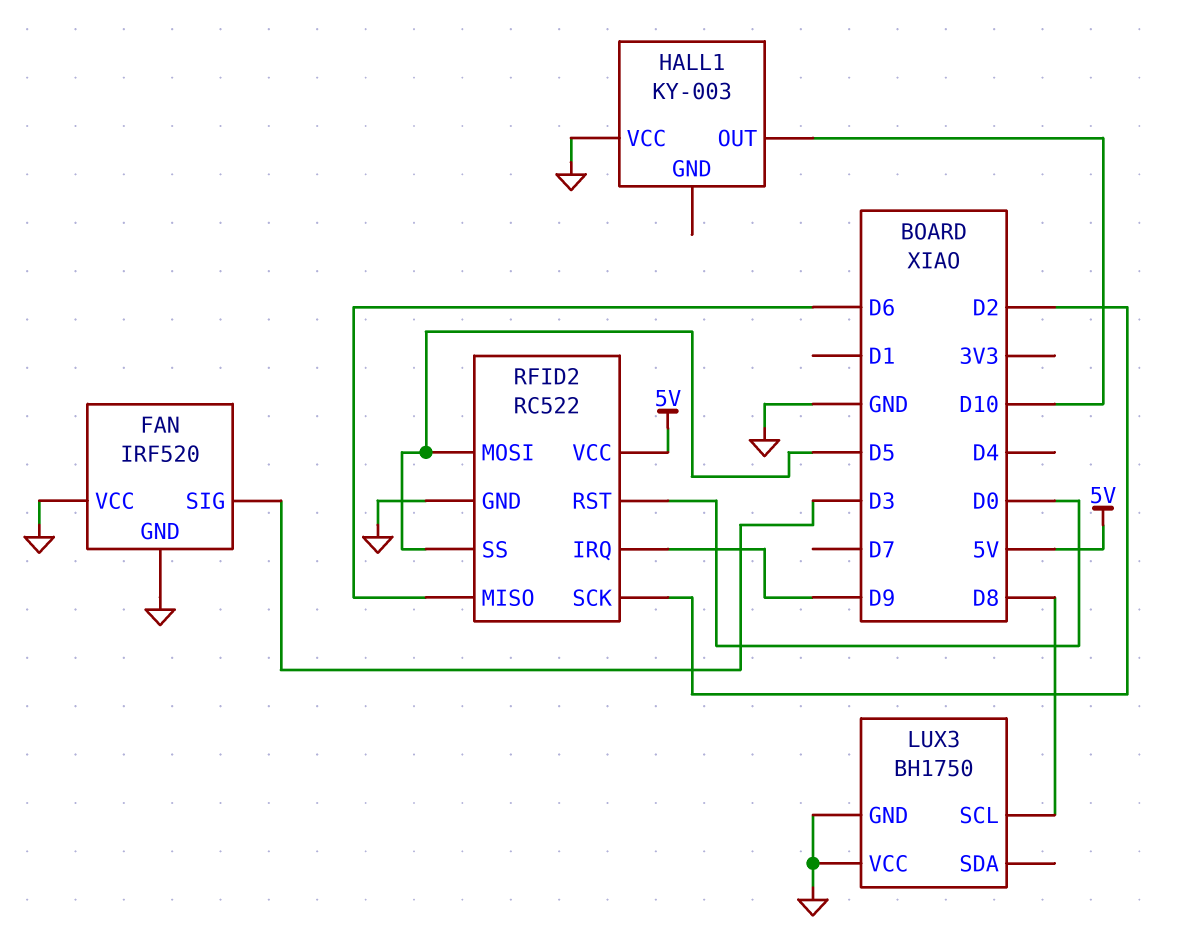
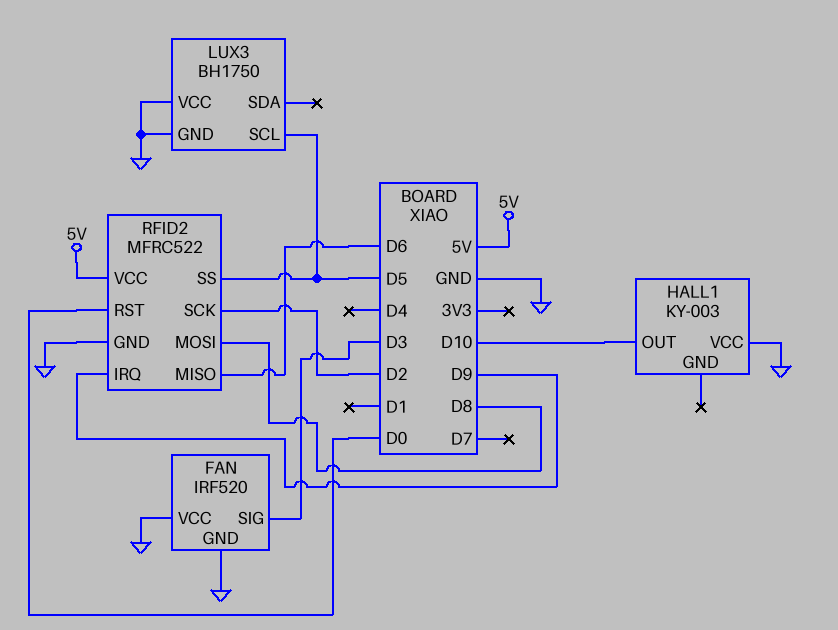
LUX3 pin SCL: D8 -> D5
RFID2: RC522 -> MFRC522
RFID2 pin MOSI: D5 -> D8

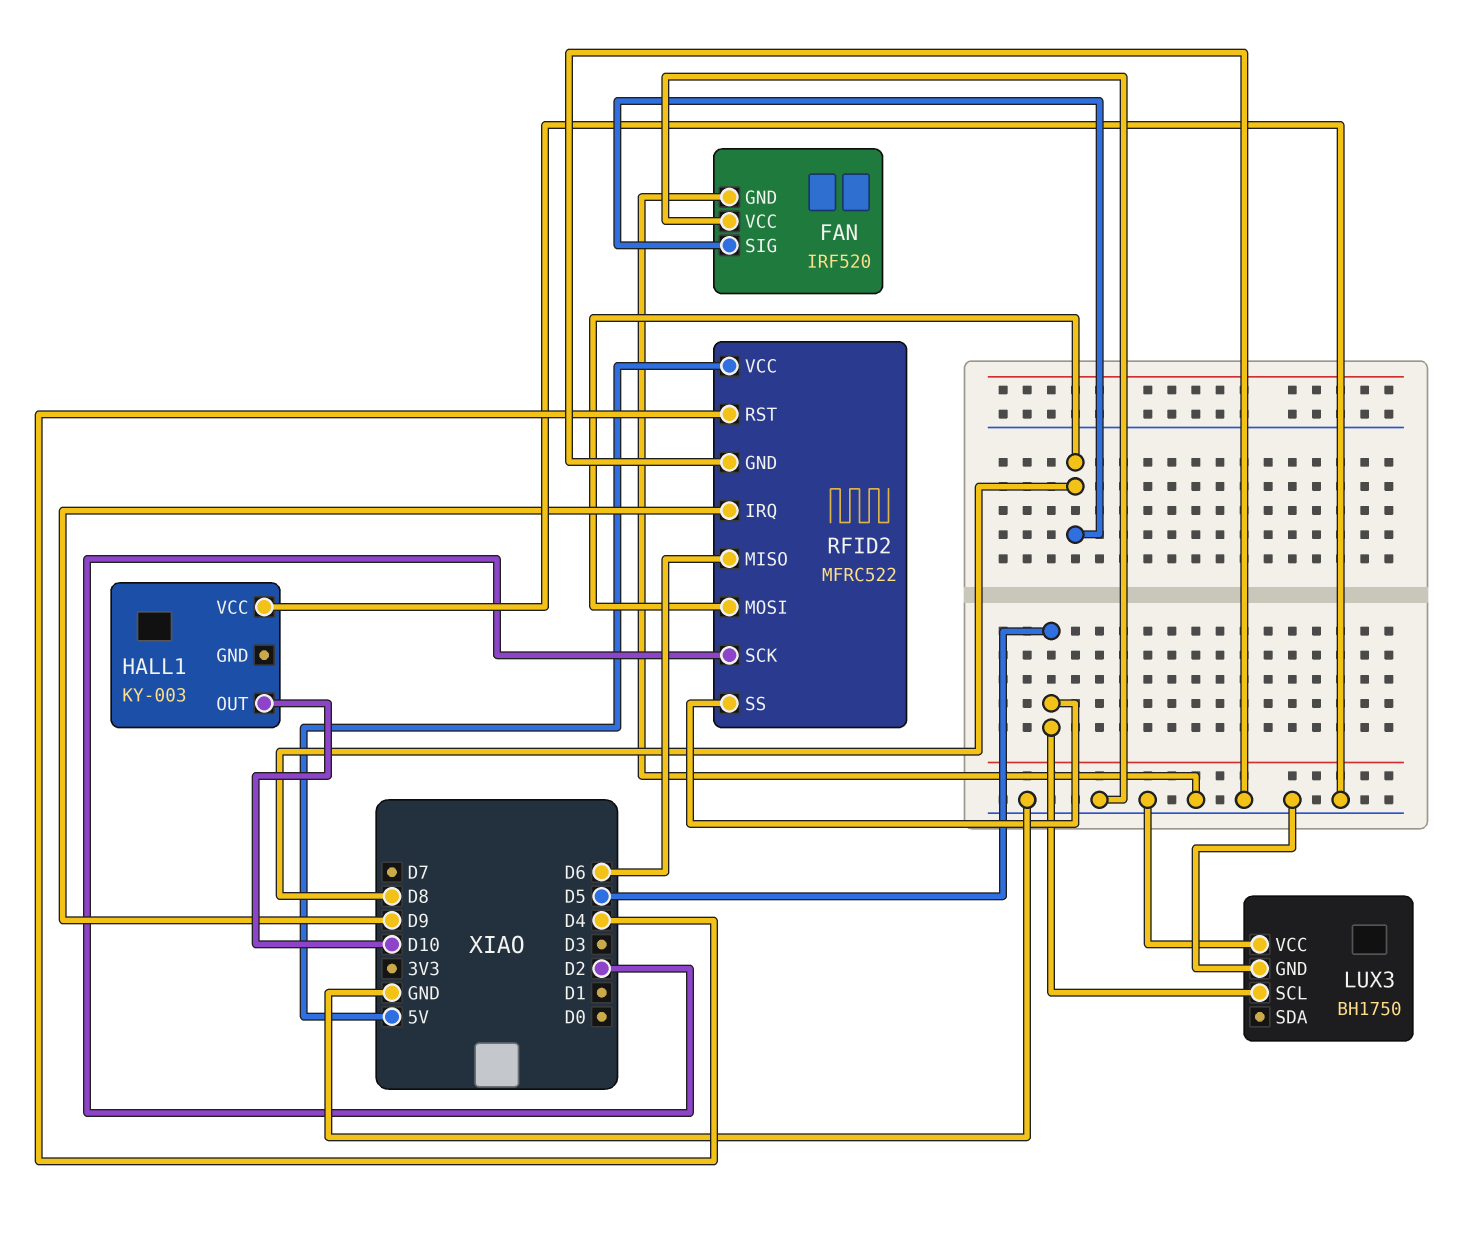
FAN pin SIG: D3 -> D8
RFID2 pin RST: D0 -> D4

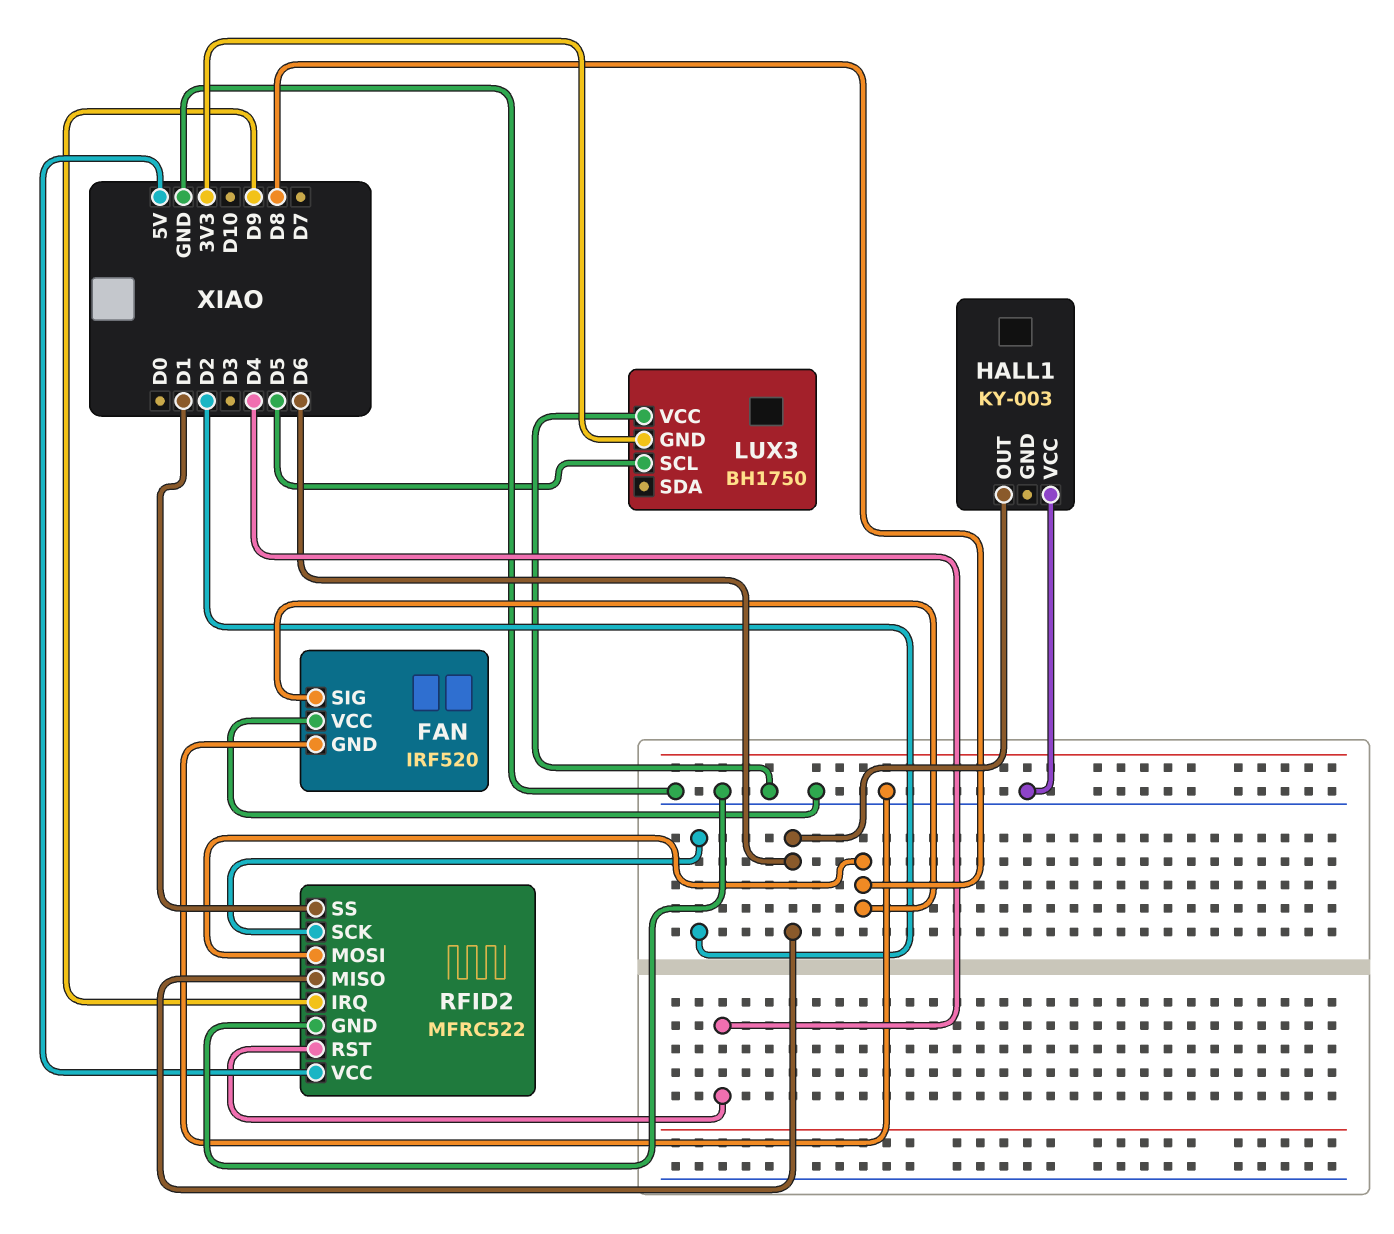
HALL1 pin OUT: D10 -> D6
LUX3 pin GND: GND -> 3V3
RFID2 pin SS: D5 -> D1

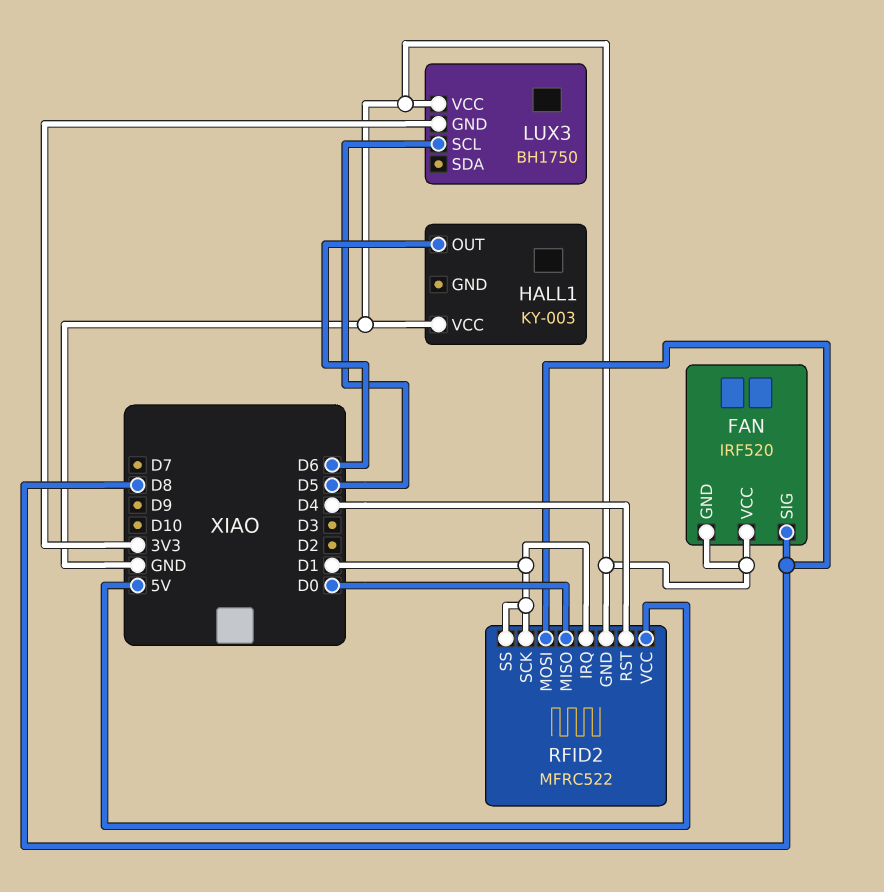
RFID2 pin IRQ: D9 -> D1
RFID2 pin MISO: D6 -> D0
RFID2 pin SCK: D2 -> D1

